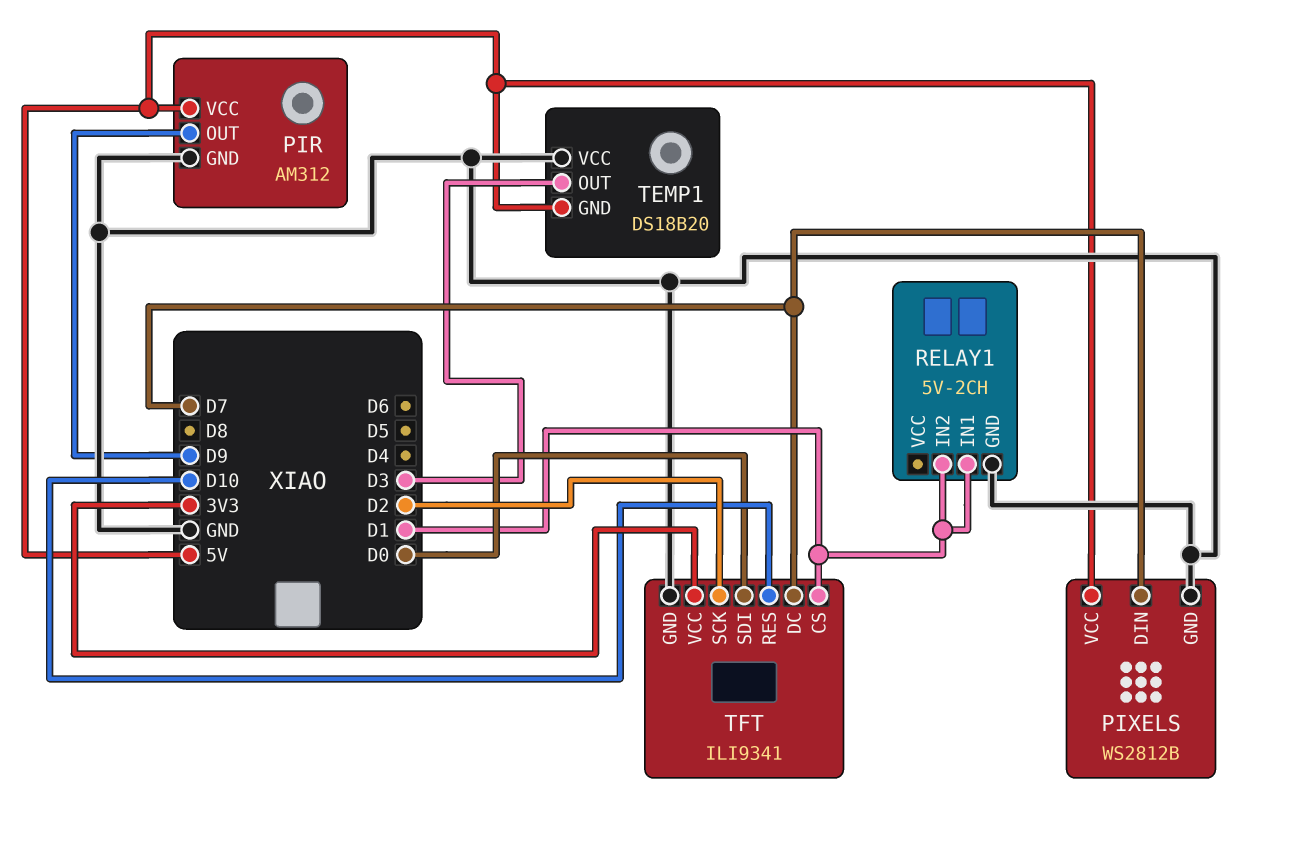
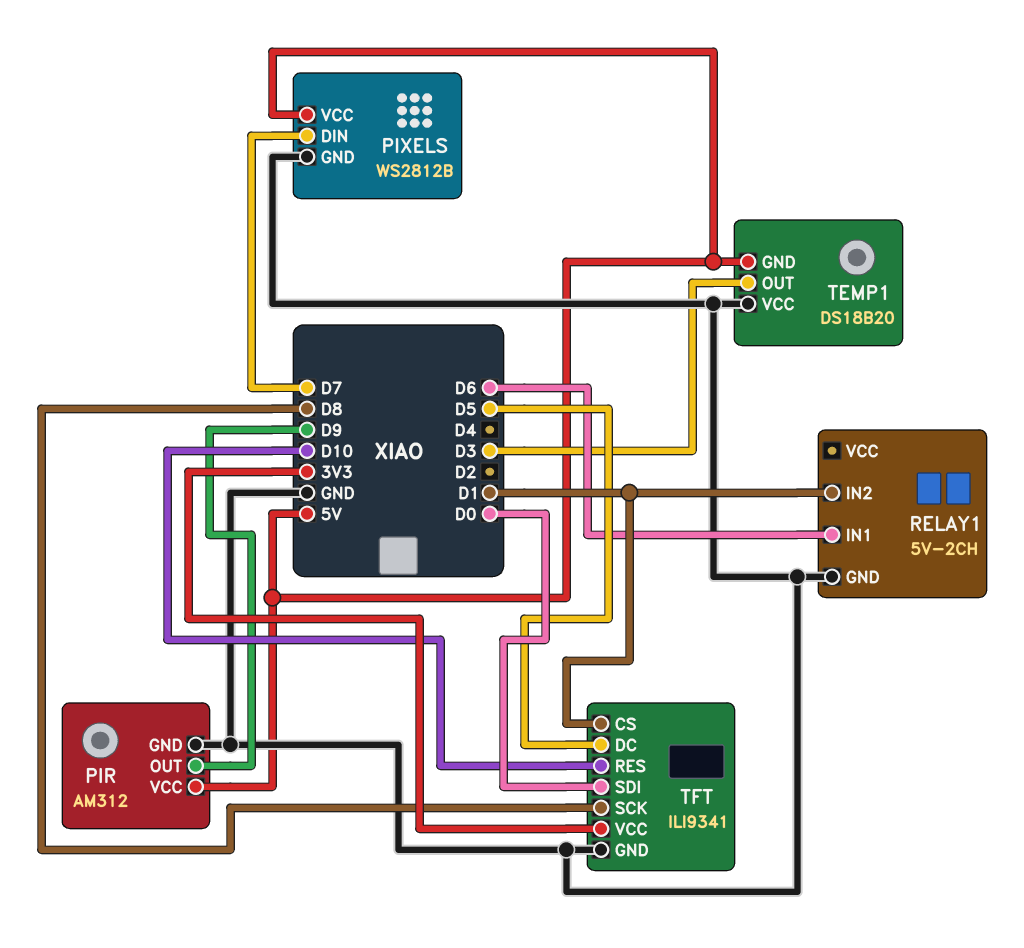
RELAY1 pin IN1: D1 -> D6
TFT pin DC: D7 -> D5
TFT pin SCK: D2 -> D8

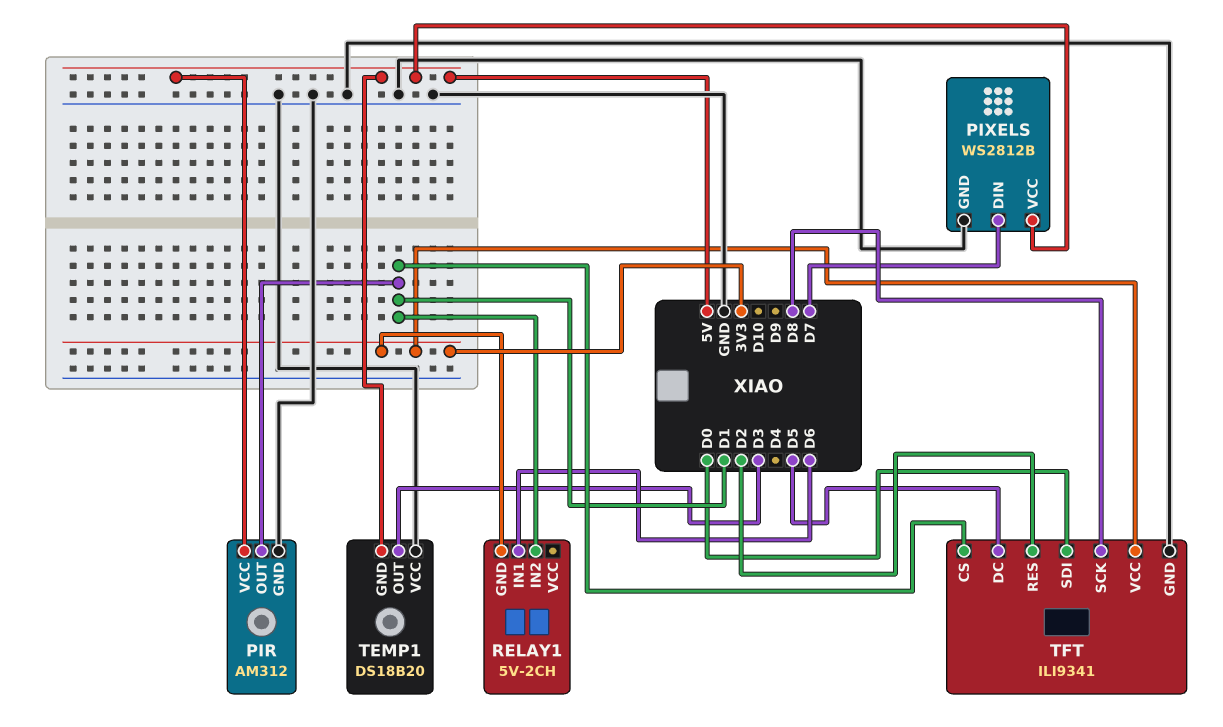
PIR pin OUT: D9 -> D1
RELAY1 pin GND: GND -> 3V3
TFT pin RES: D10 -> D2

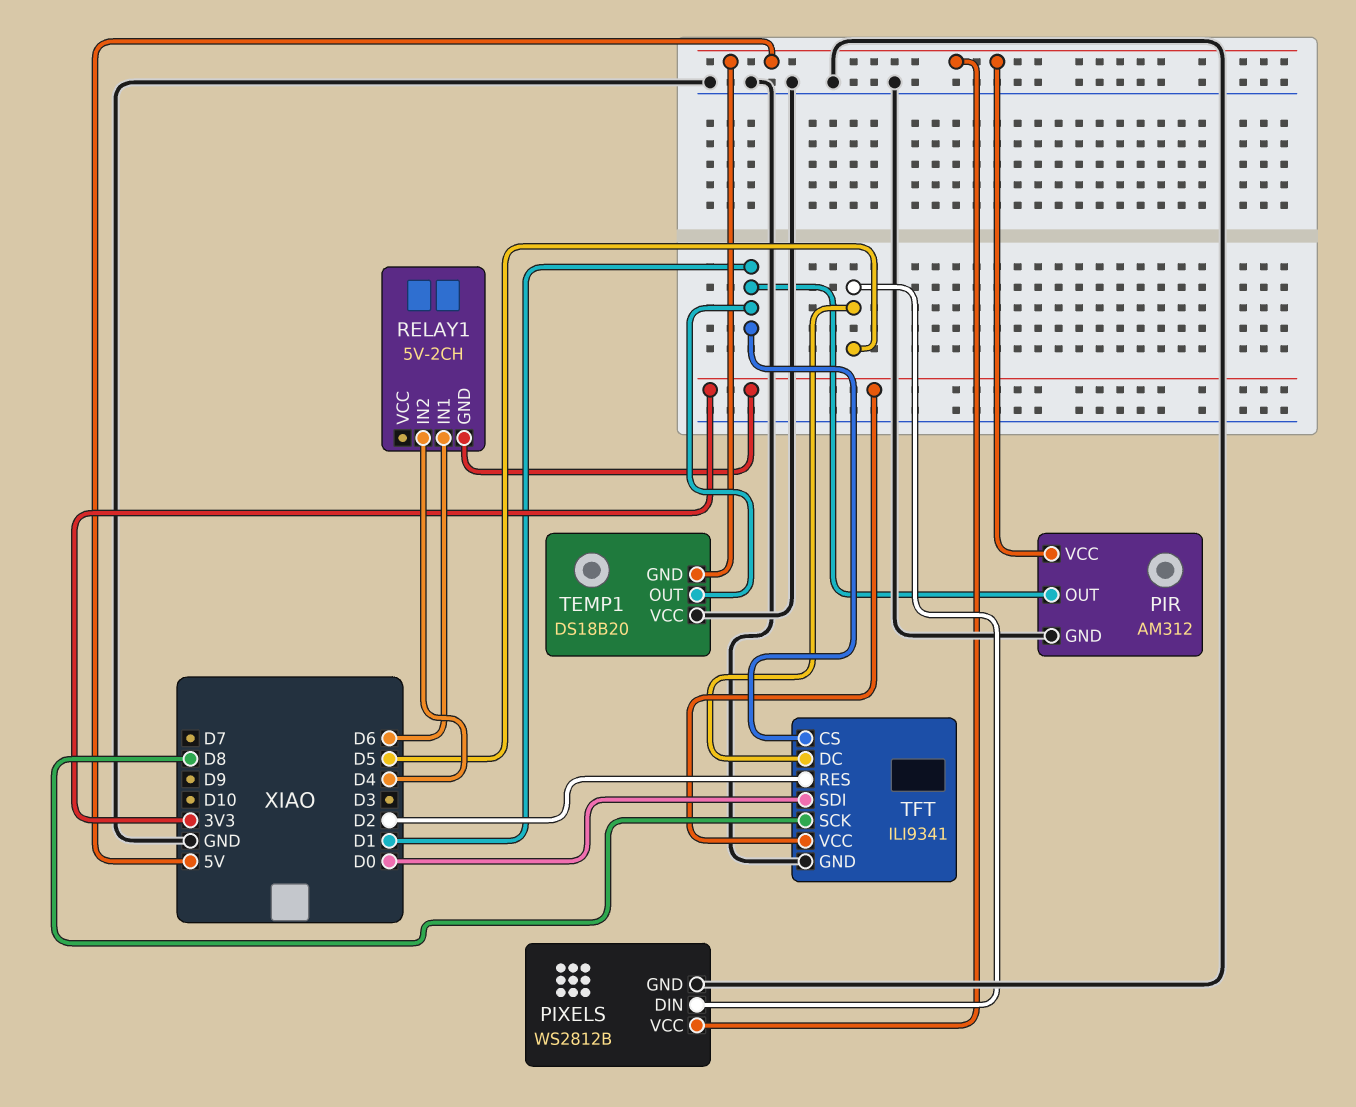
PIXELS pin DIN: D7 -> D5
RELAY1 pin IN2: D1 -> D4
TEMP1 pin OUT: D3 -> D1

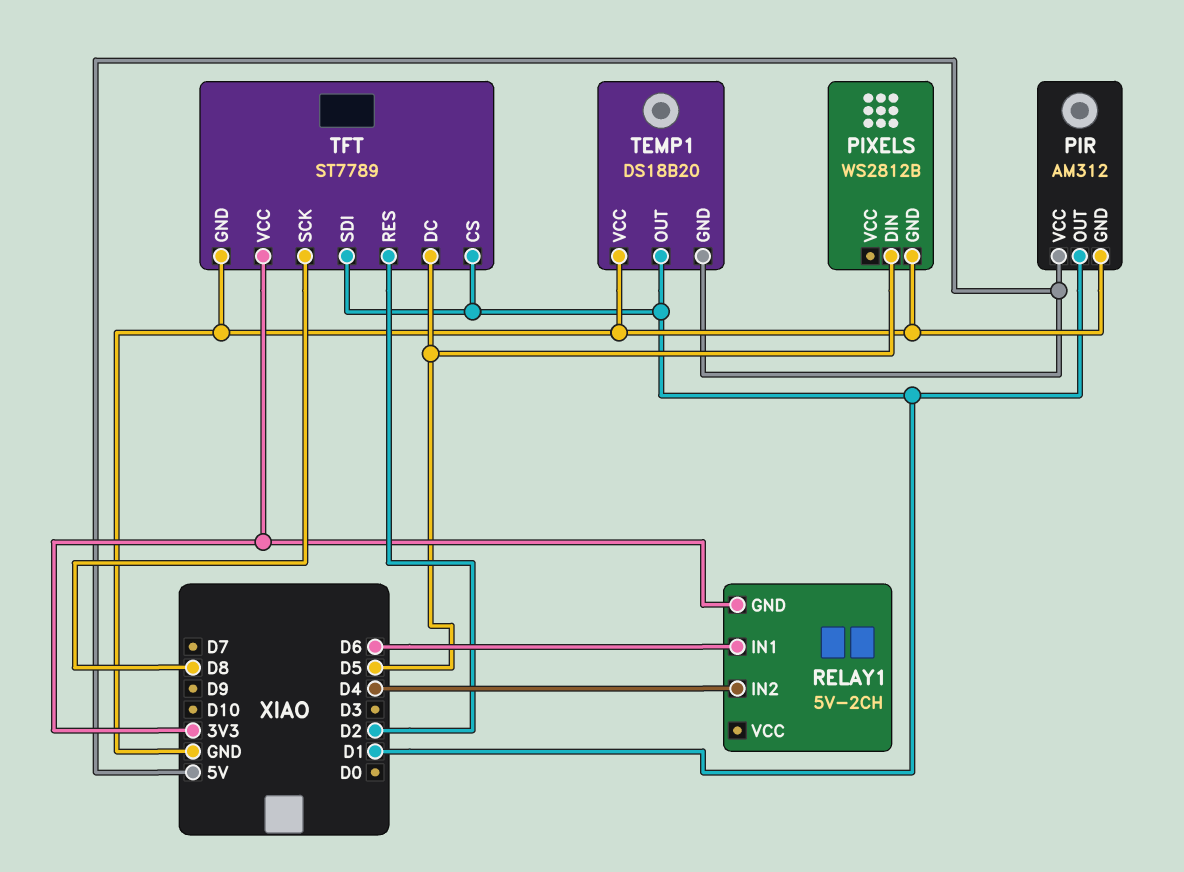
PIXELS pin VCC: 5V -> none
TFT: ILI9341 -> ST7789
TFT pin SDI: D0 -> D1

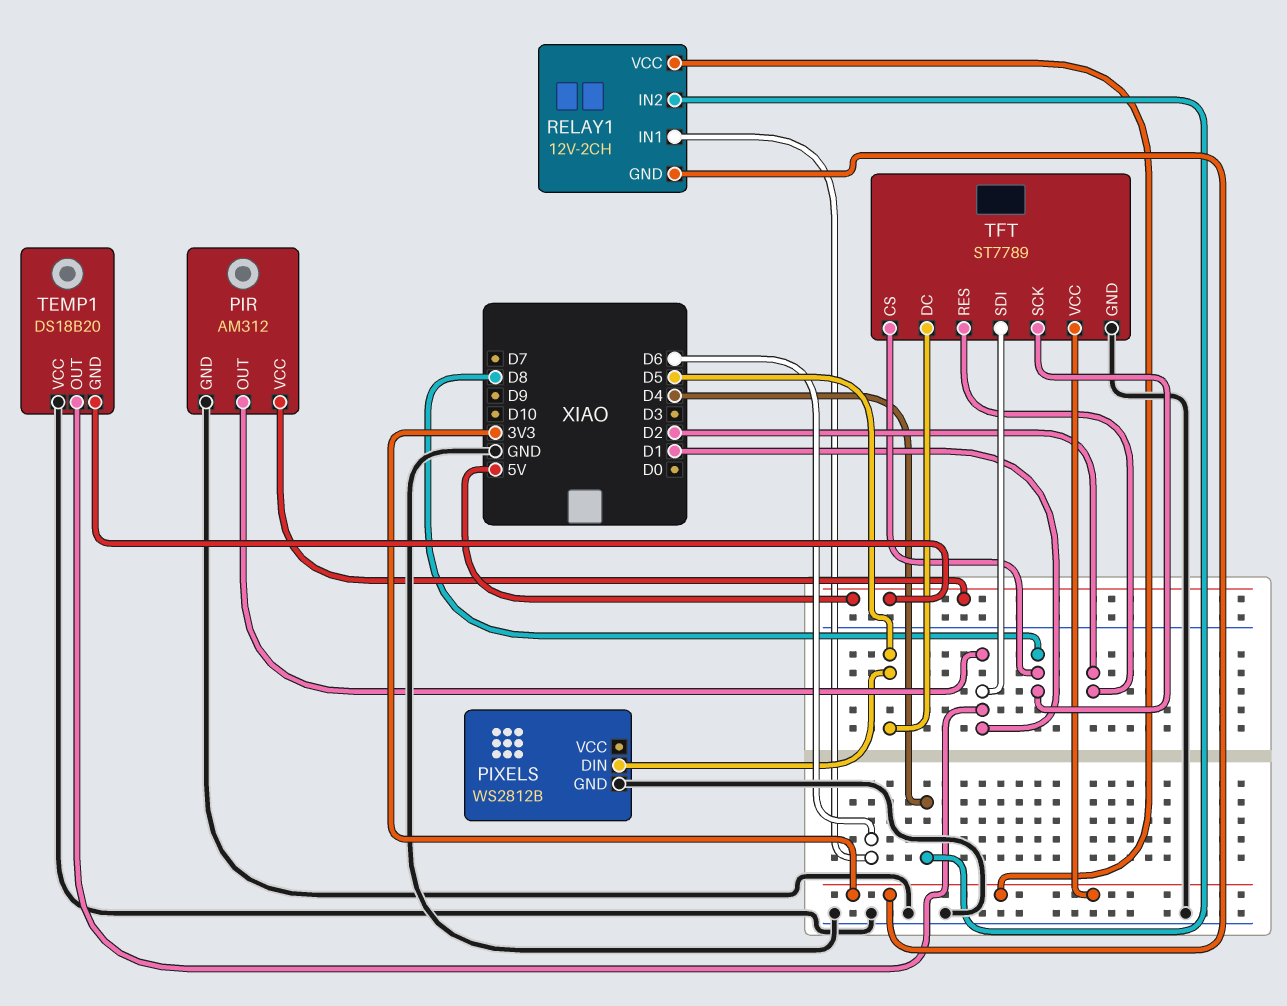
RELAY1: 5V-2CH -> 12V-2CH
RELAY1 pin VCC: none -> 3V3
TFT pin CS: D1 -> D8

